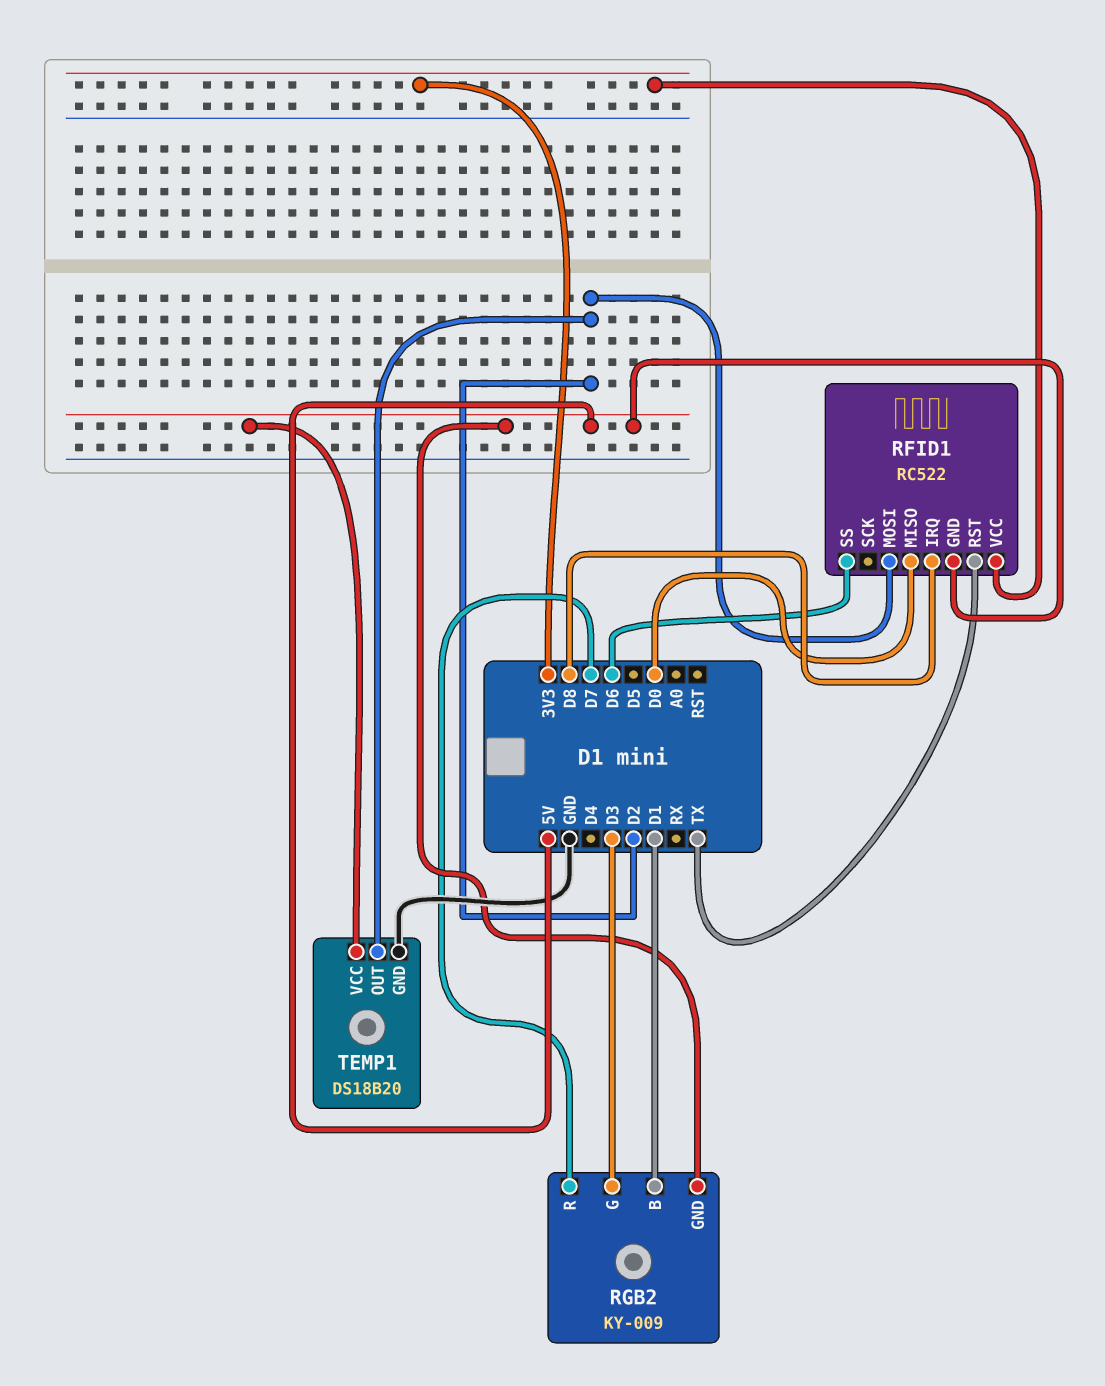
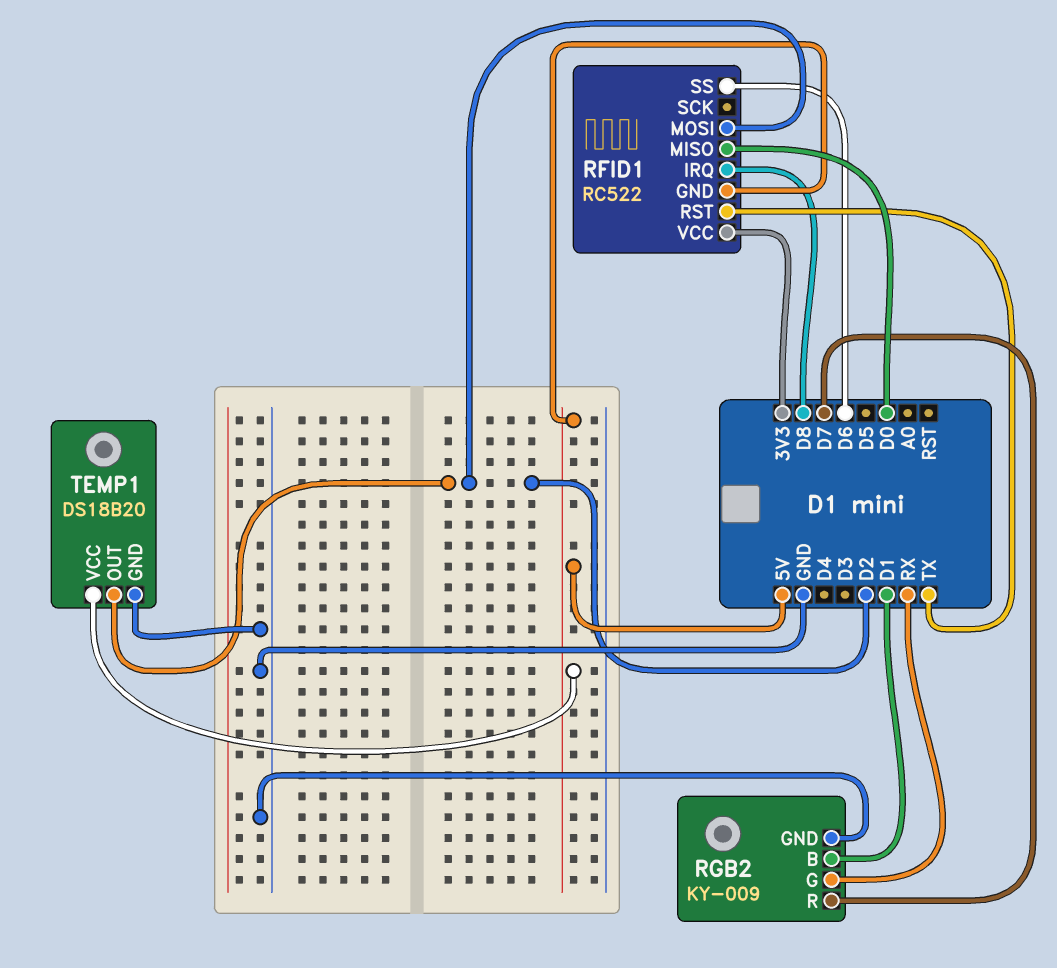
RGB2 pin G: D3 -> RX
RGB2 pin GND: 5V -> GND

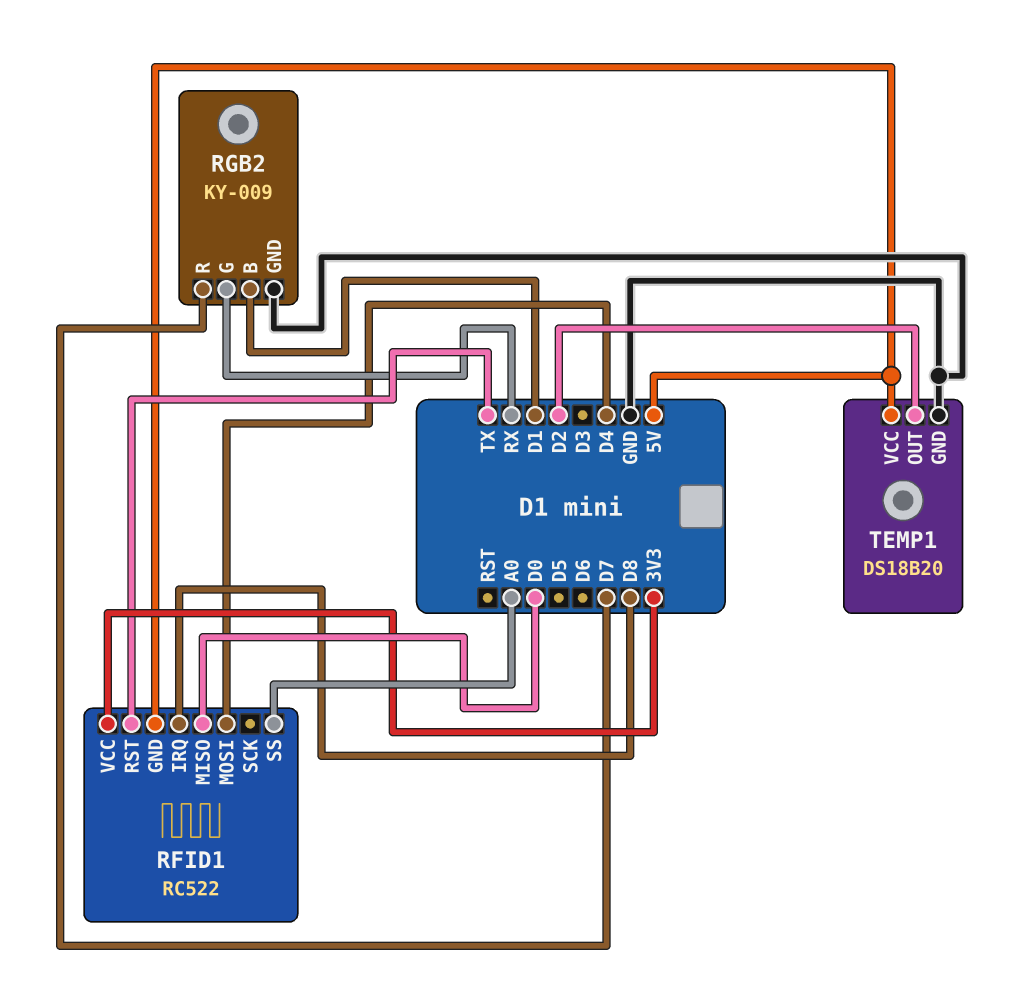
RFID1 pin MOSI: D2 -> D4
RFID1 pin SS: D6 -> A0

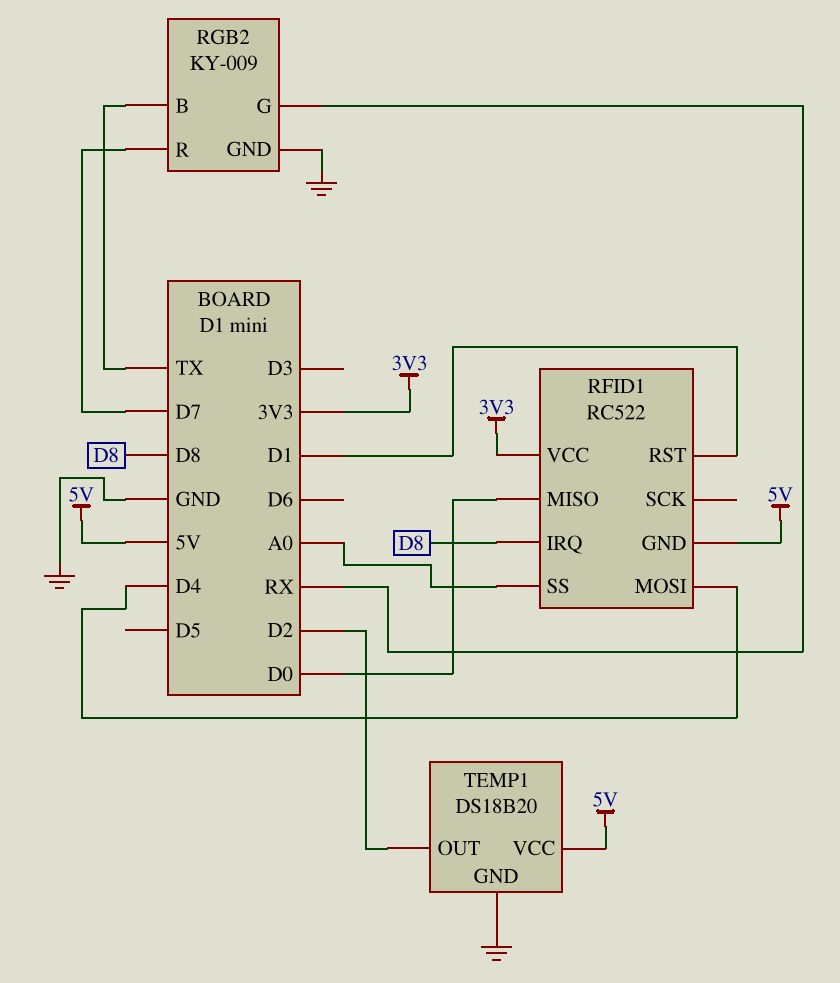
RFID1 pin RST: TX -> D1
RGB2 pin B: D1 -> TX

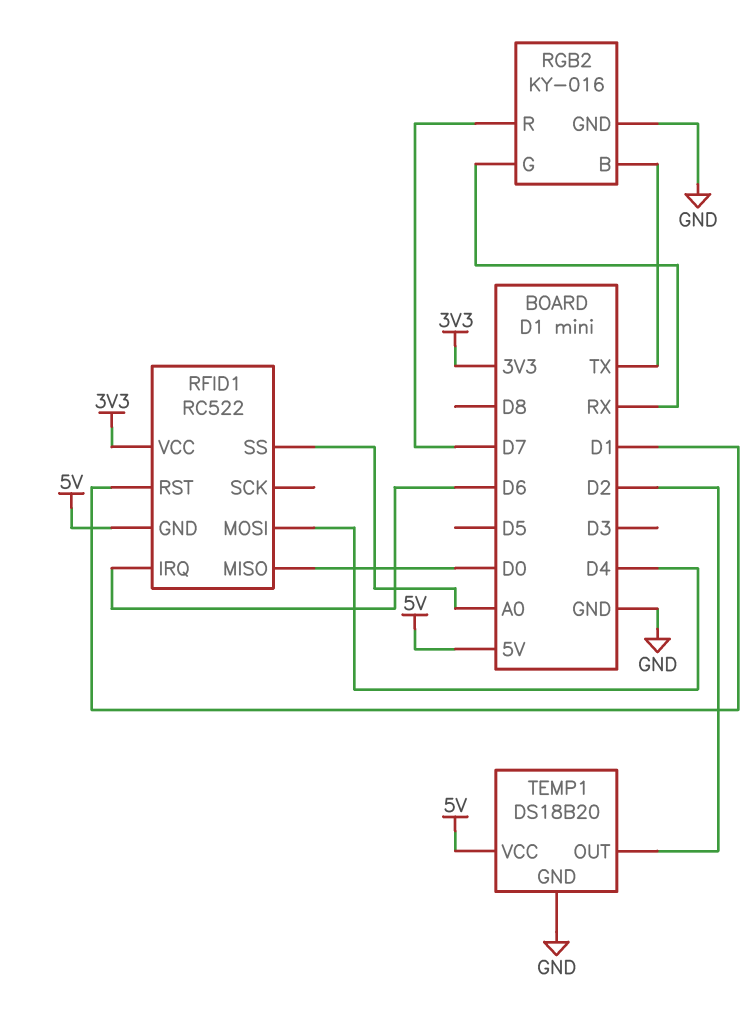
RFID1 pin IRQ: D8 -> D6
RGB2: KY-009 -> KY-016

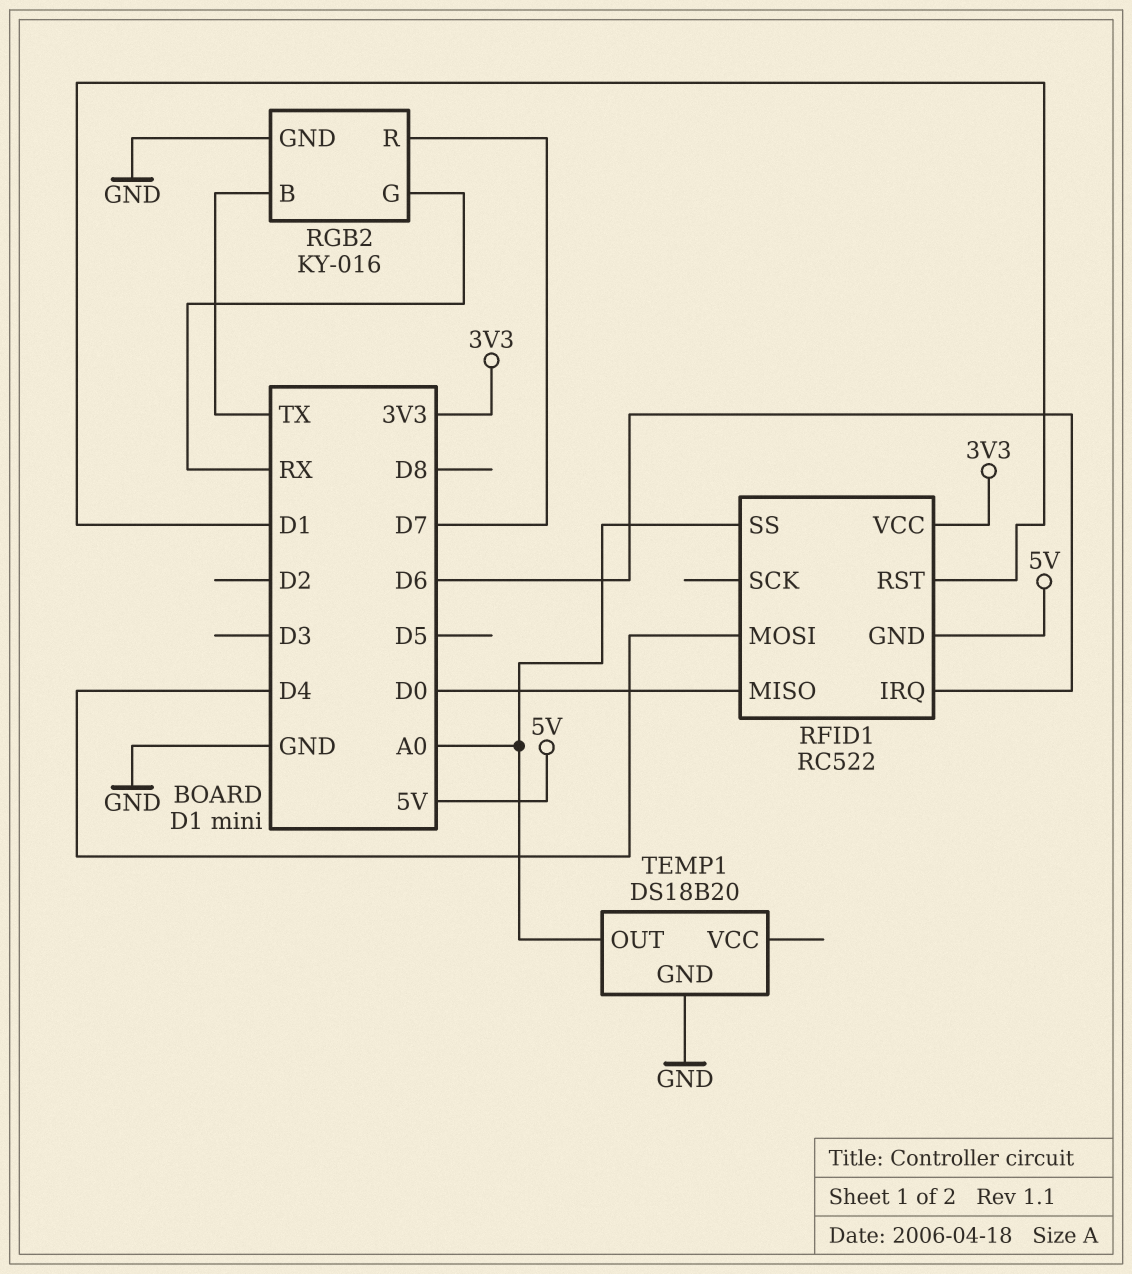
TEMP1 pin OUT: D2 -> A0
TEMP1 pin VCC: 5V -> none

